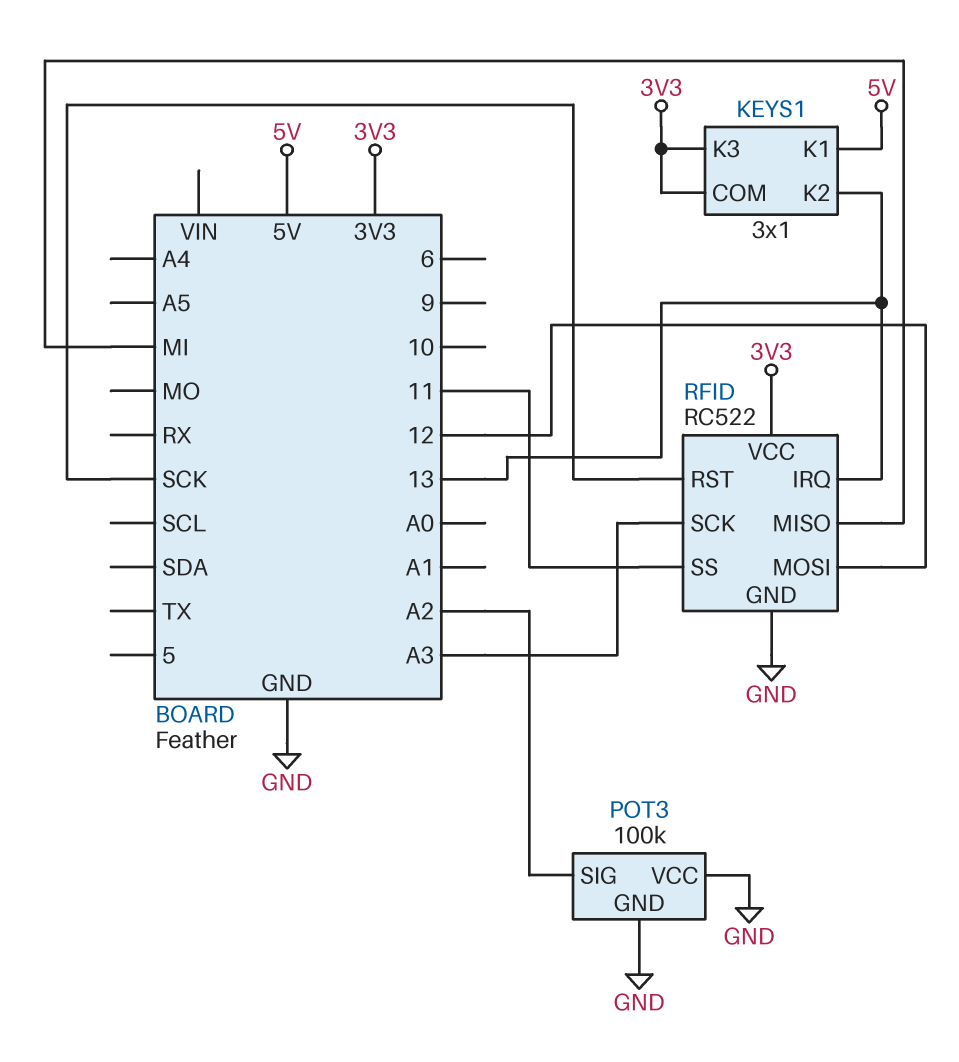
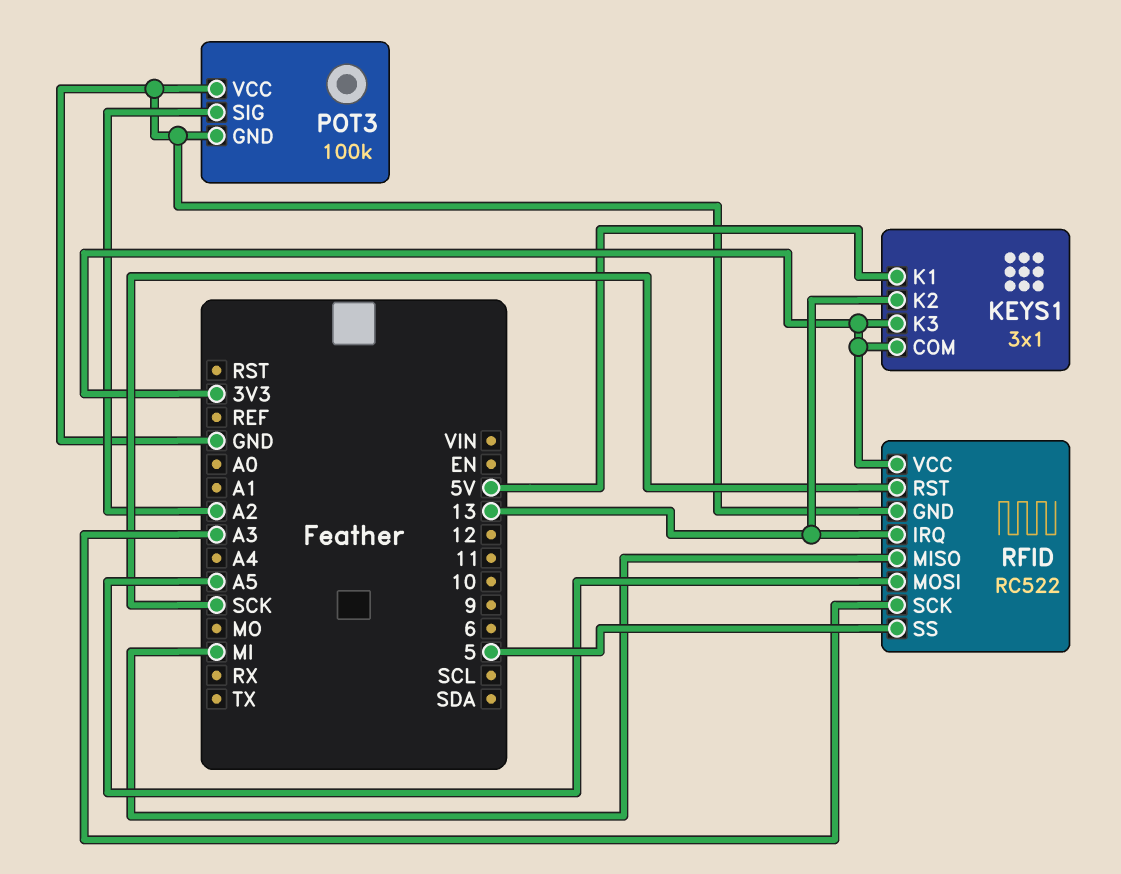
RFID pin MOSI: 12 -> A5
RFID pin SS: 11 -> 5

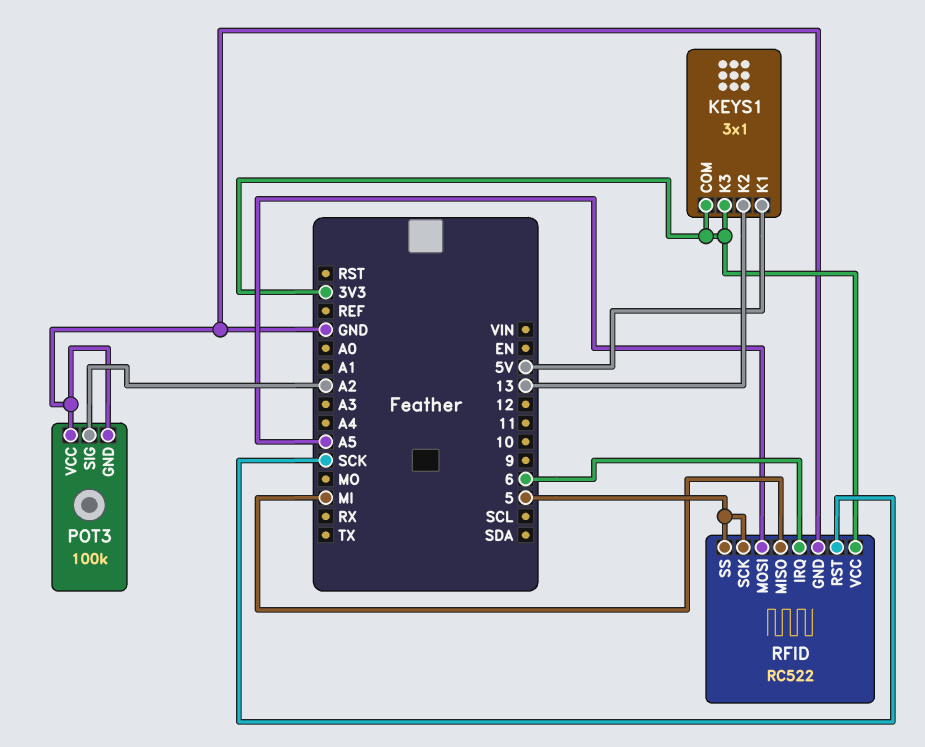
RFID pin IRQ: 13 -> 6
RFID pin SCK: A3 -> 5

